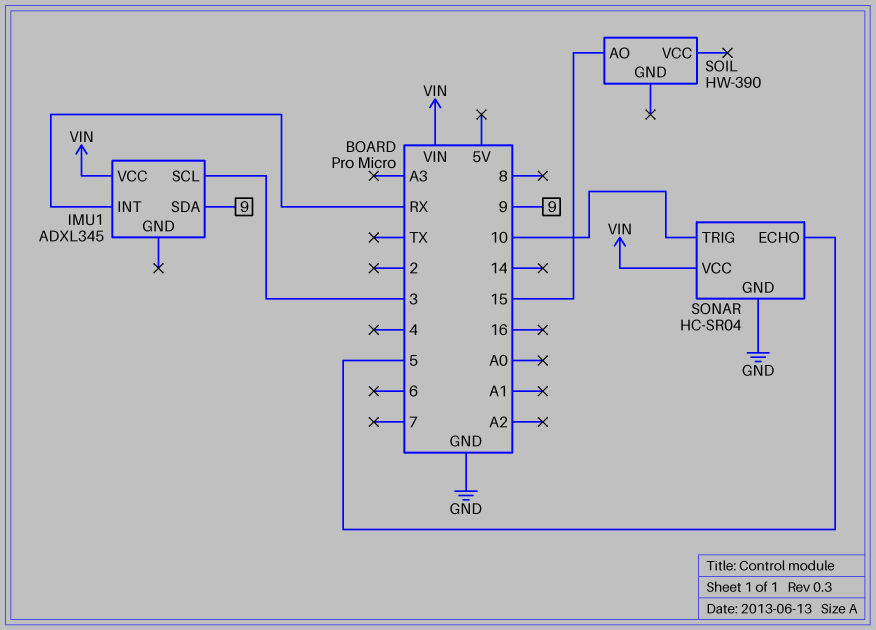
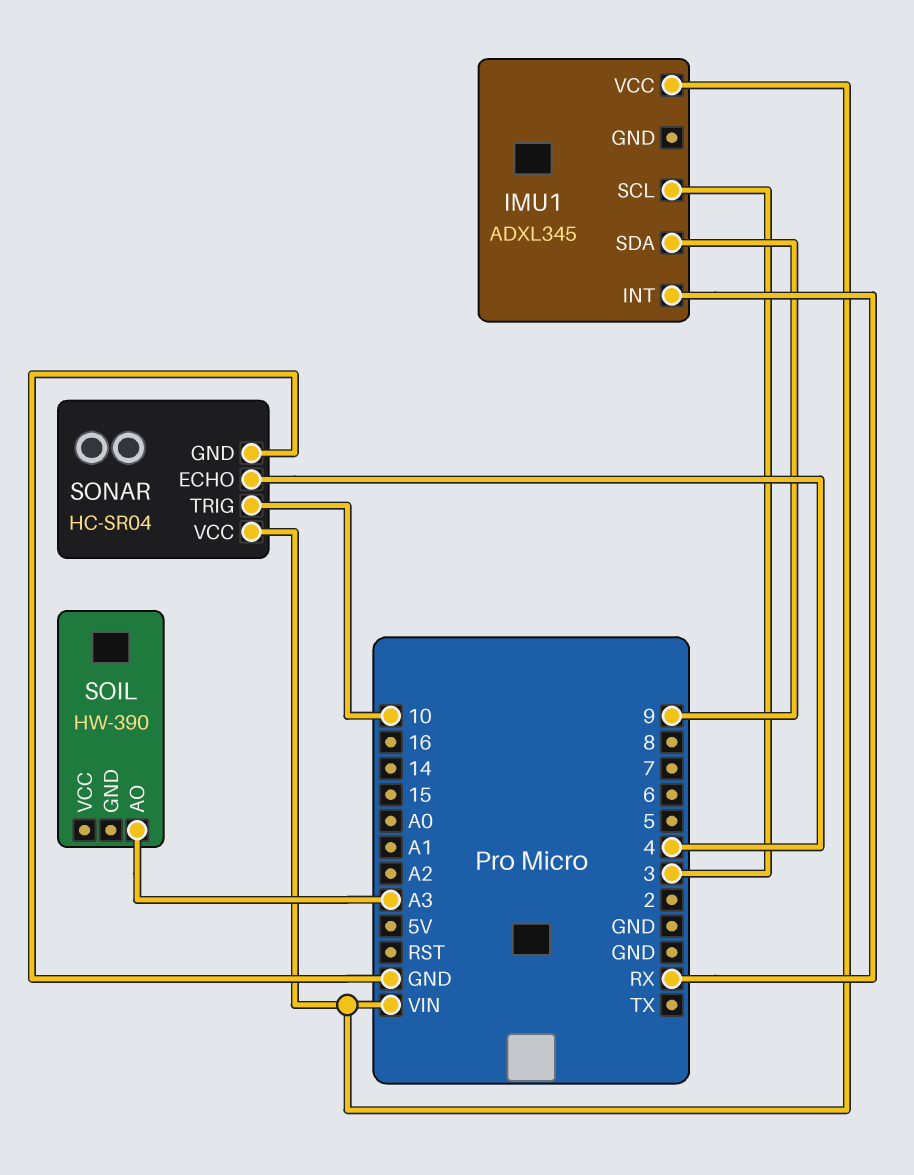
SOIL pin AO: 15 -> A3
SONAR pin ECHO: 5 -> 4

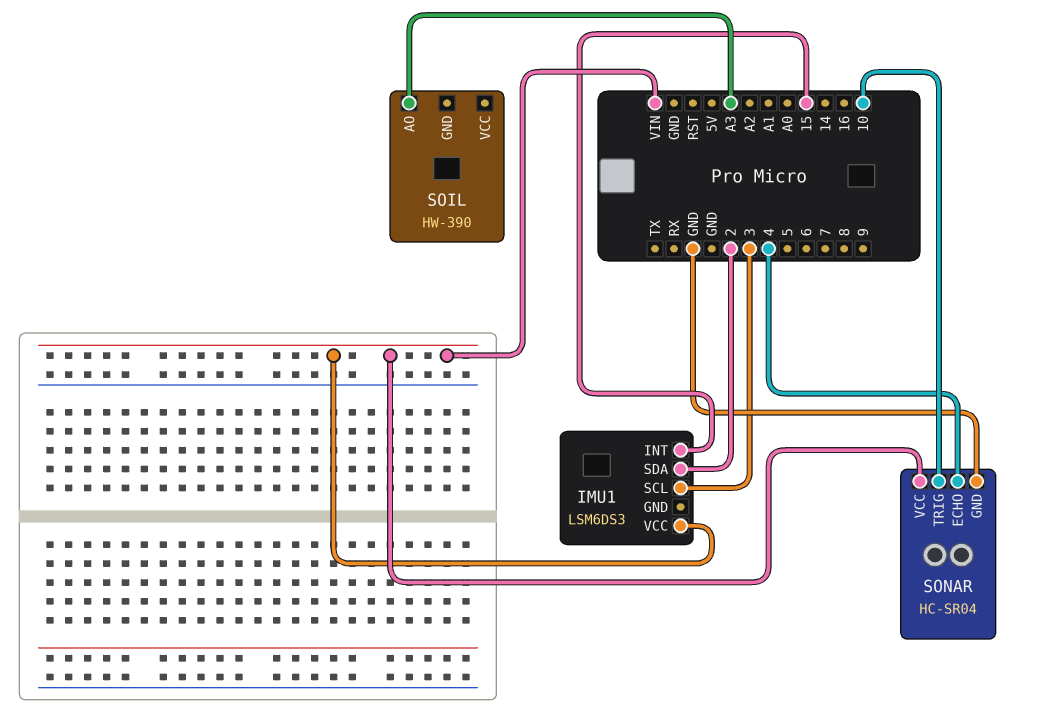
IMU1: ADXL345 -> LSM6DS3
IMU1 pin INT: RX -> 15
IMU1 pin SDA: 9 -> 2

